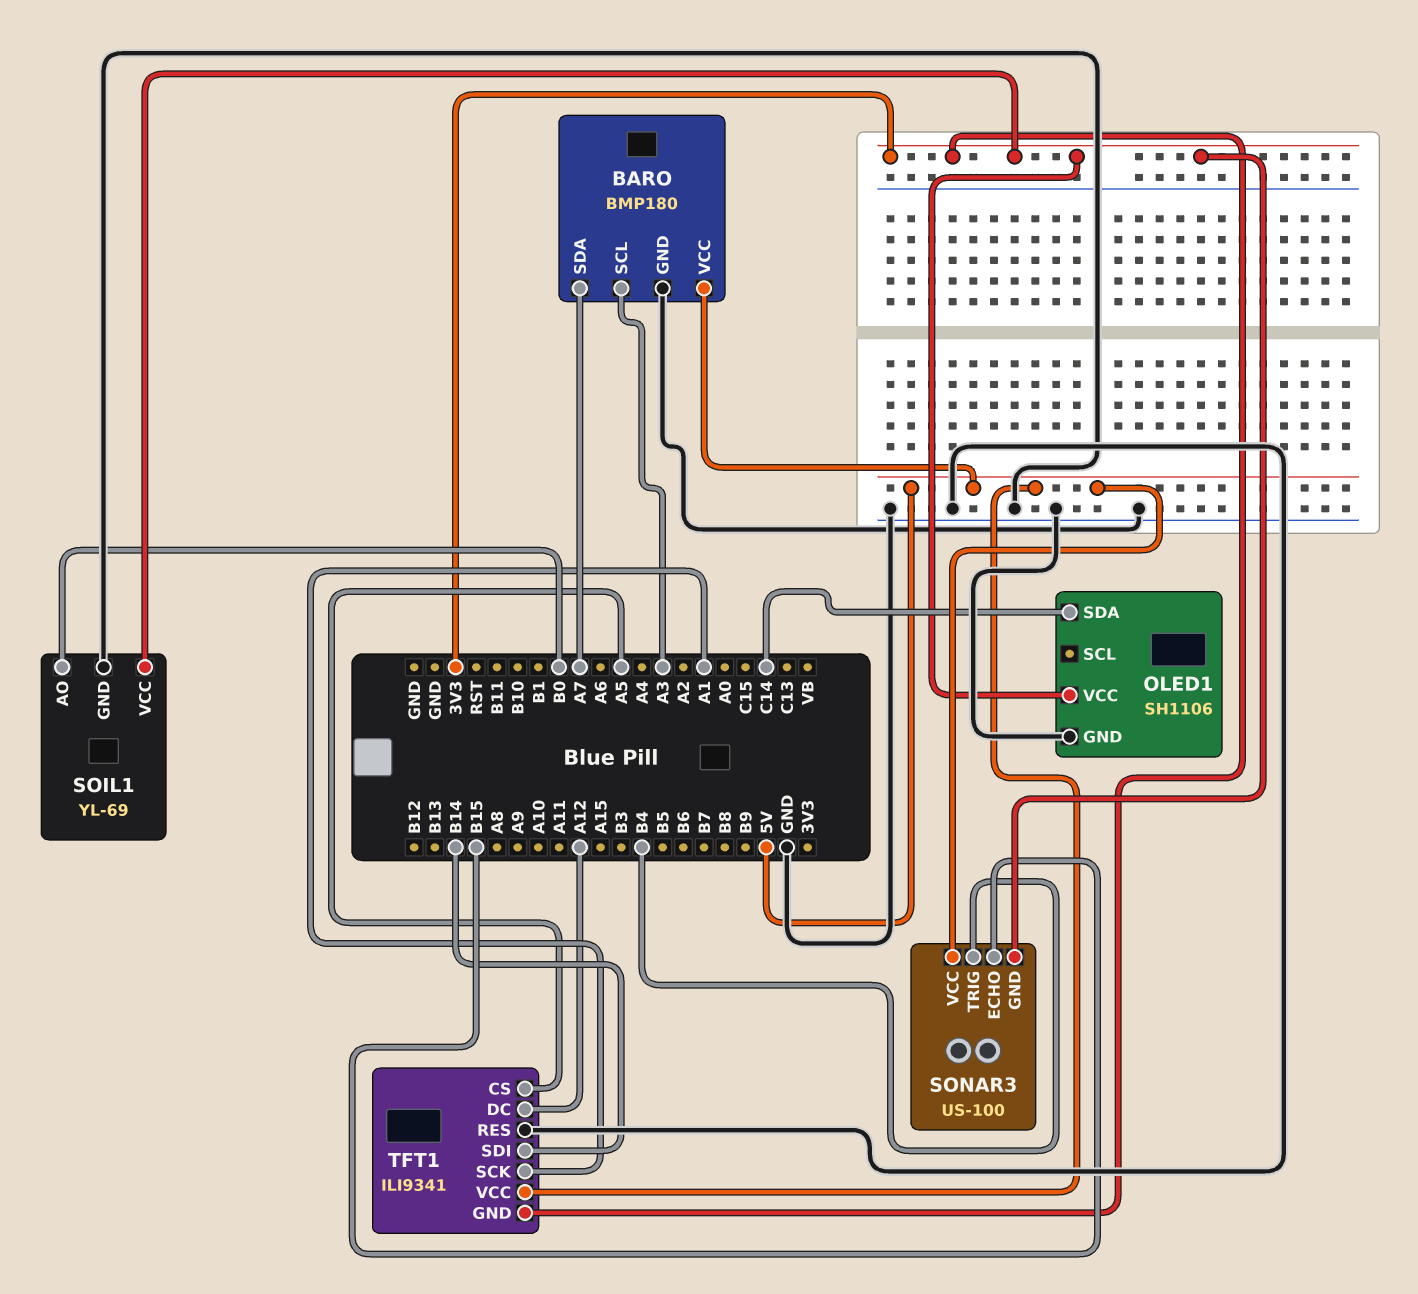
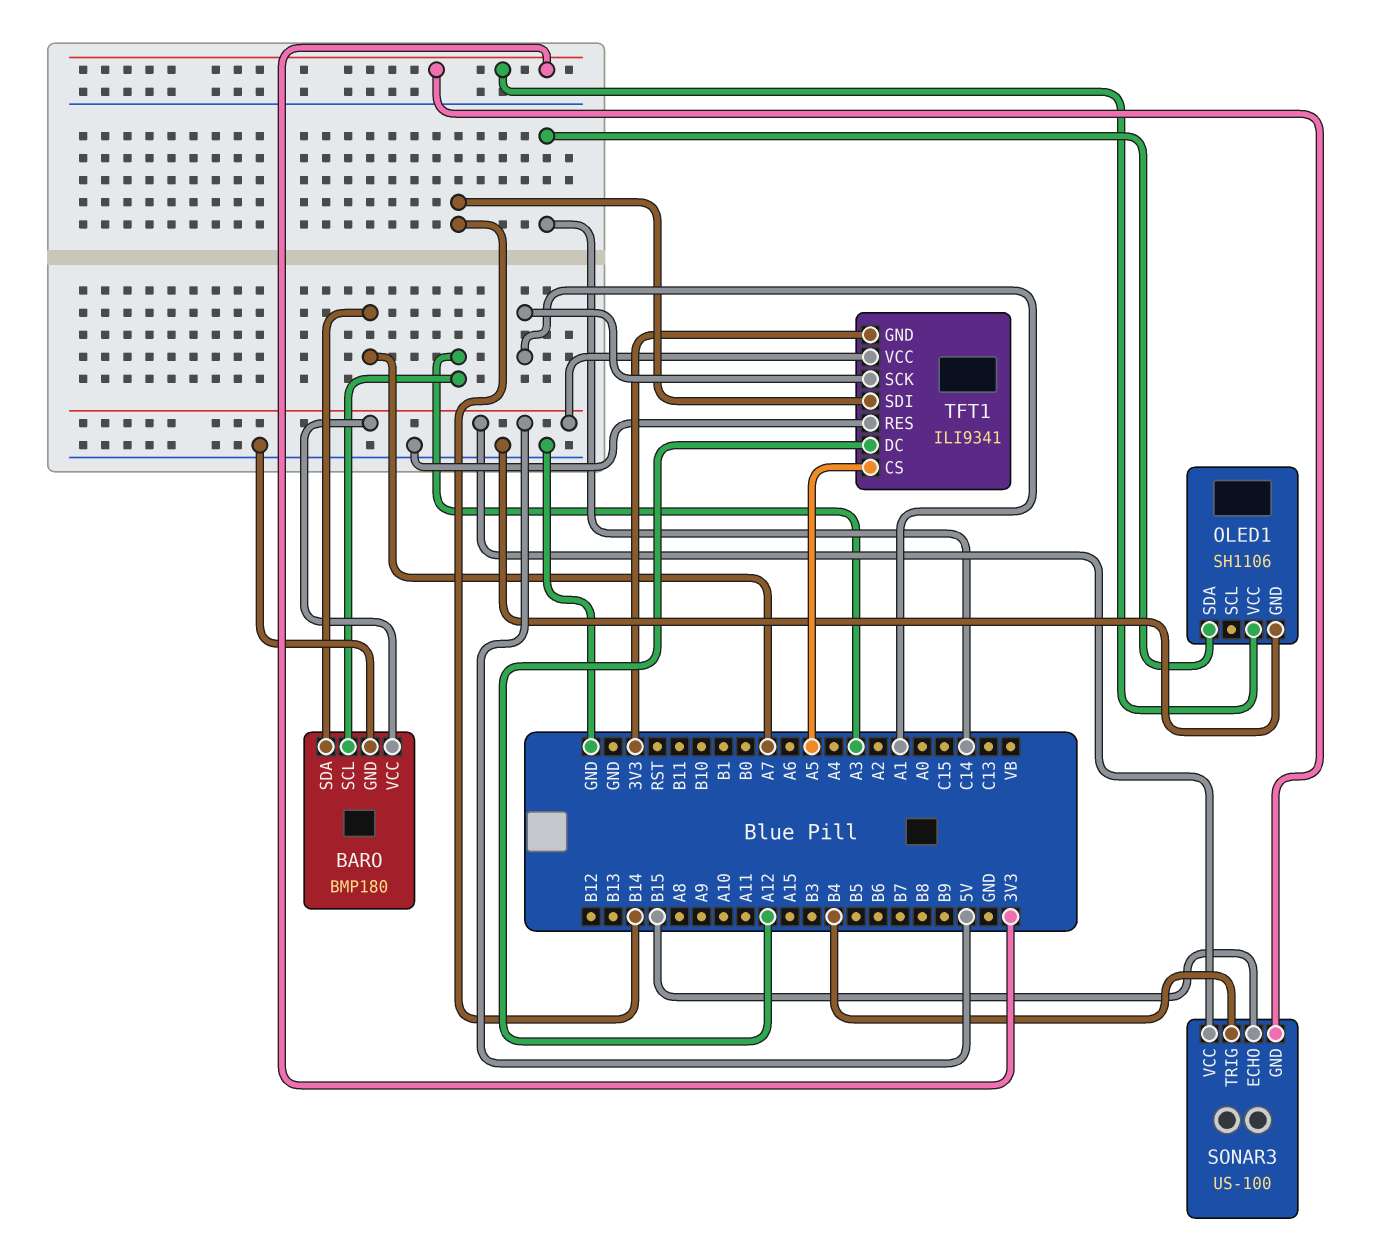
SOIL1: YL-69 -> none
SOIL1 pin AO: B0 -> none
SOIL1 pin GND: GND -> none
SOIL1 pin VCC: 3V3 -> none

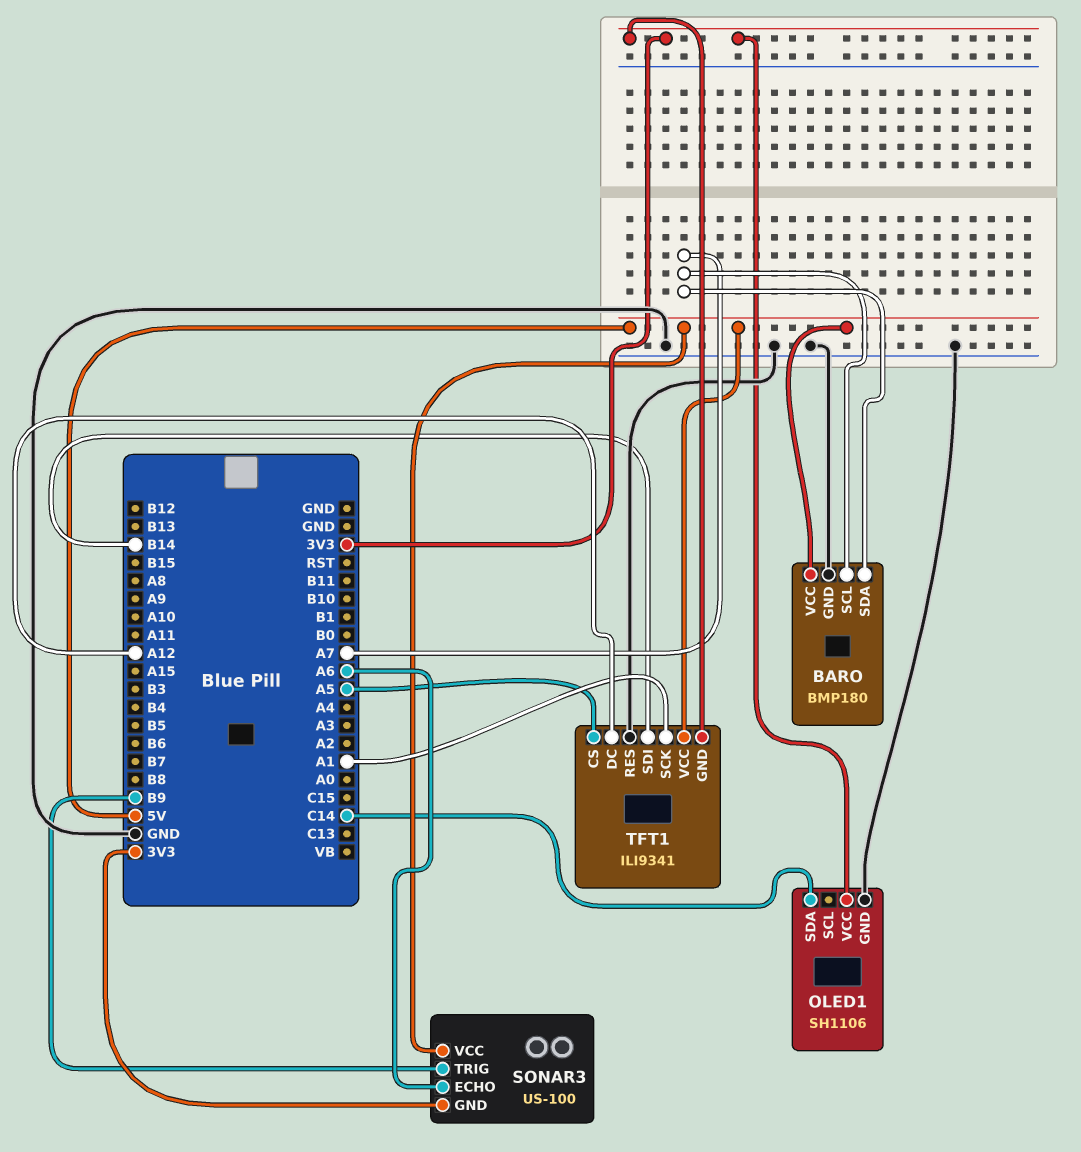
BARO pin SCL: A3 -> A7
SONAR3 pin ECHO: B15 -> A6
SONAR3 pin TRIG: B4 -> B9

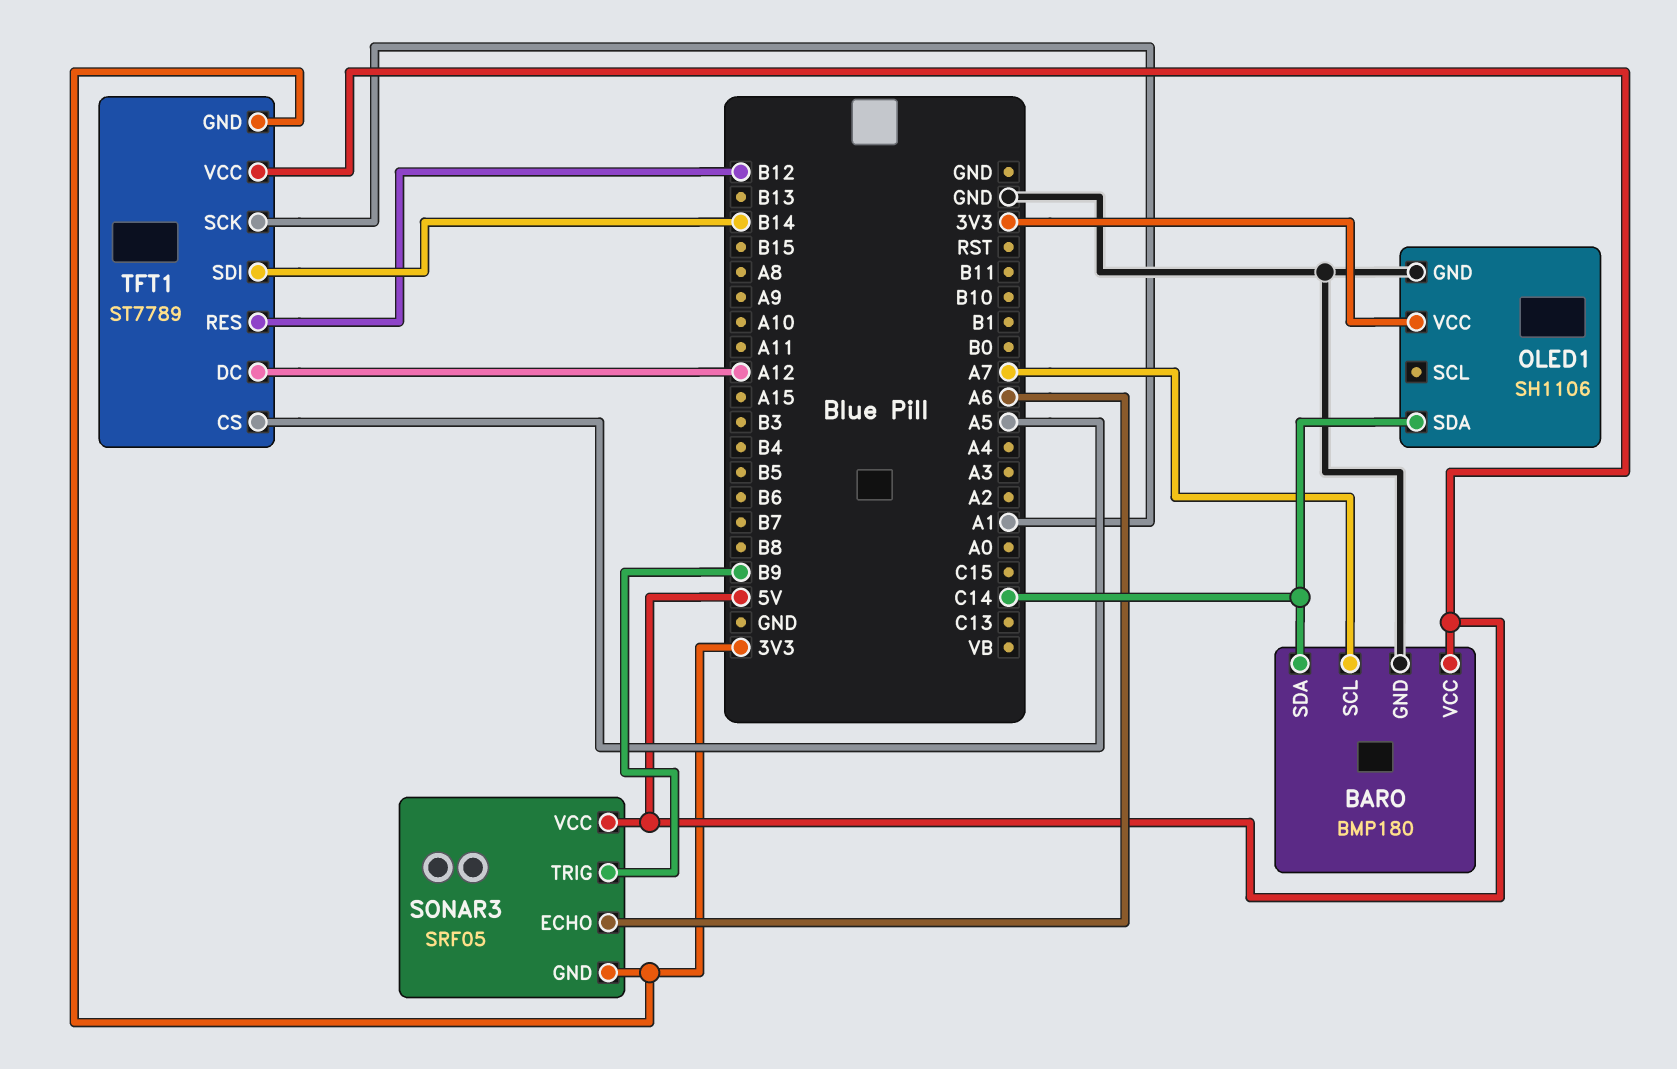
BARO pin SDA: A7 -> C14
SONAR3: US-100 -> SRF05
TFT1: ILI9341 -> ST7789
TFT1 pin RES: GND -> B12

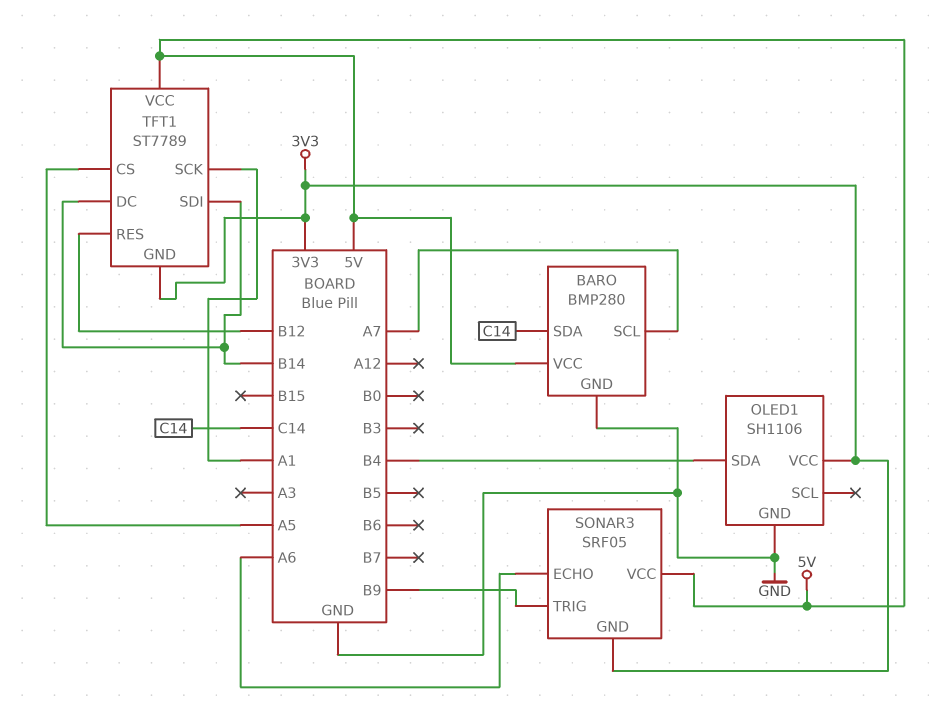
BARO: BMP180 -> BMP280
OLED1 pin SDA: C14 -> B4
TFT1 pin DC: A12 -> B14

